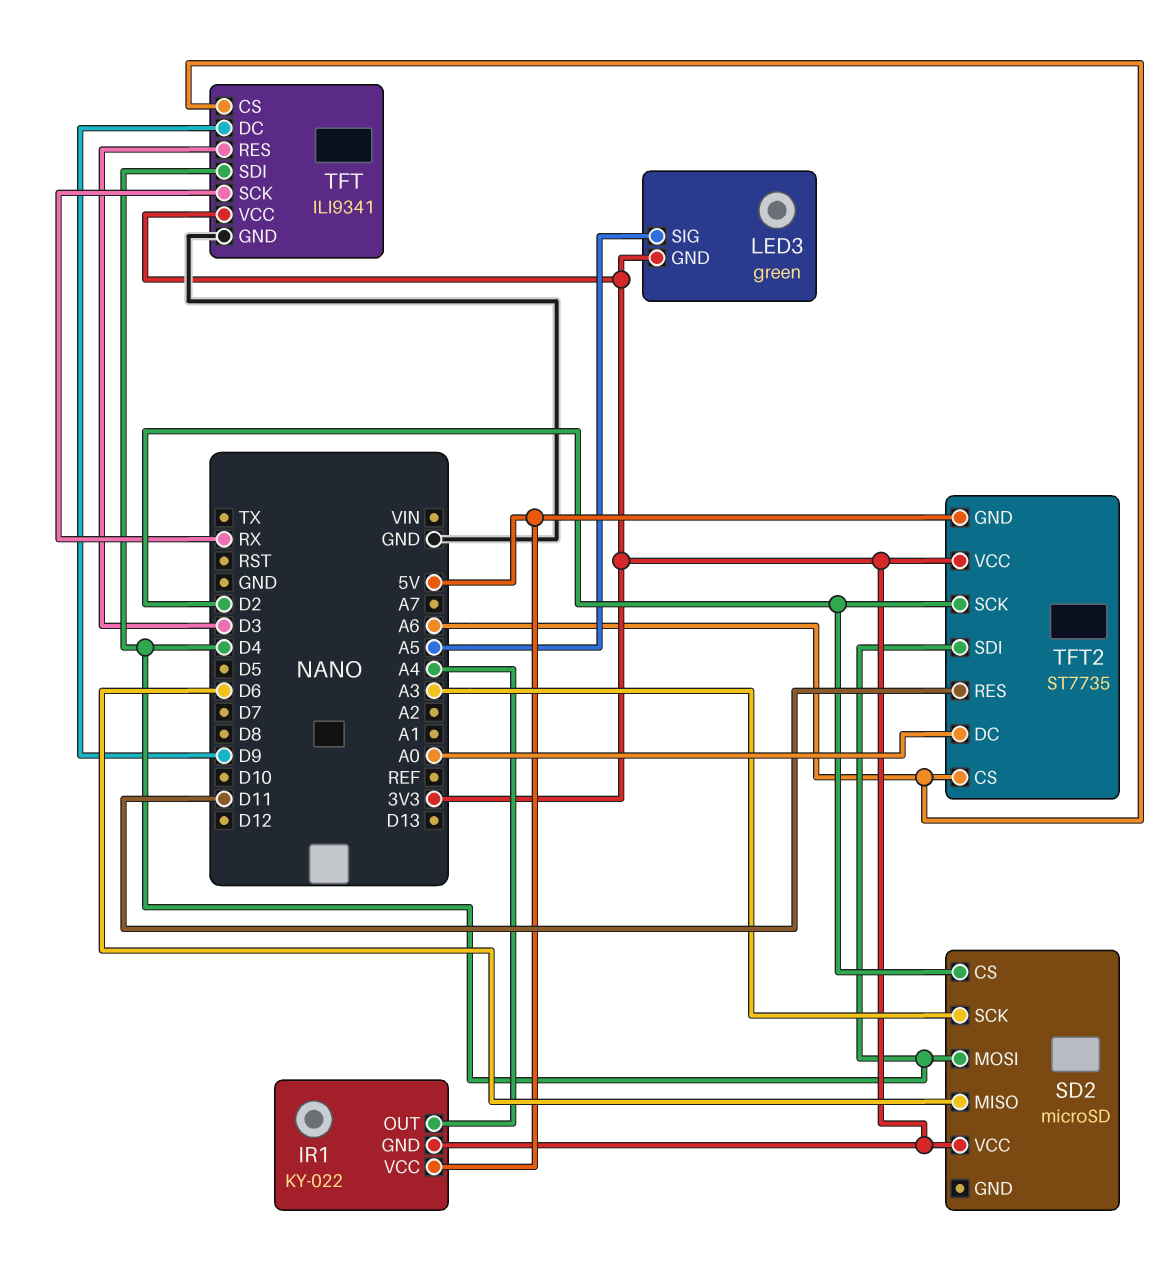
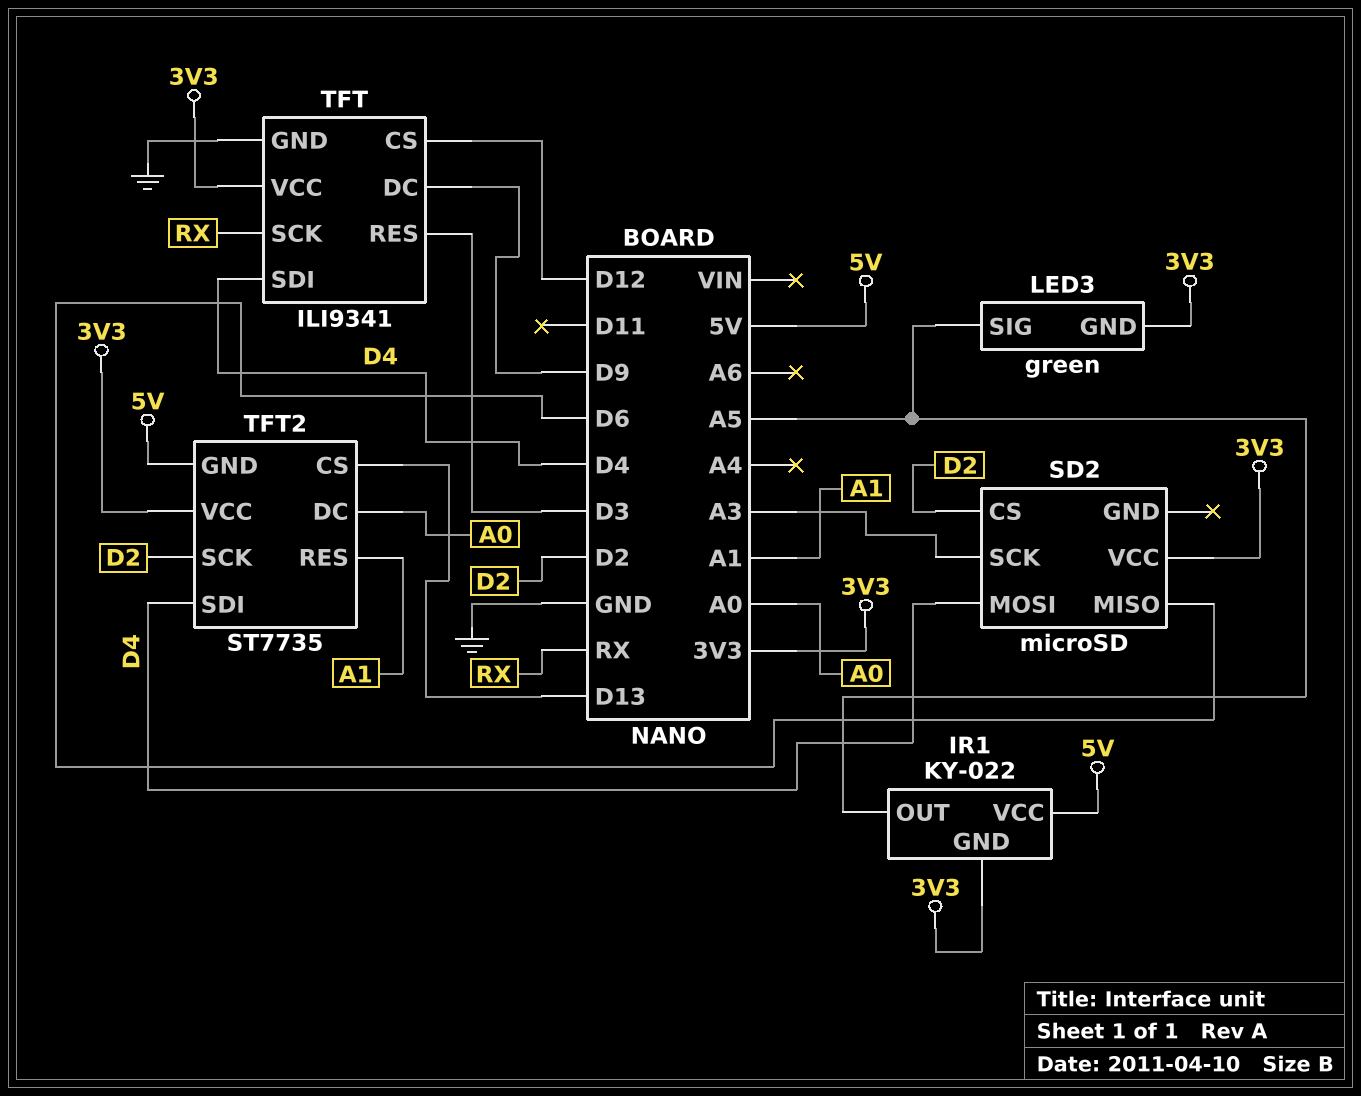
IR1 pin OUT: A4 -> A5
TFT pin CS: A6 -> D12
TFT2 pin CS: A6 -> D13
TFT2 pin RES: D11 -> A1

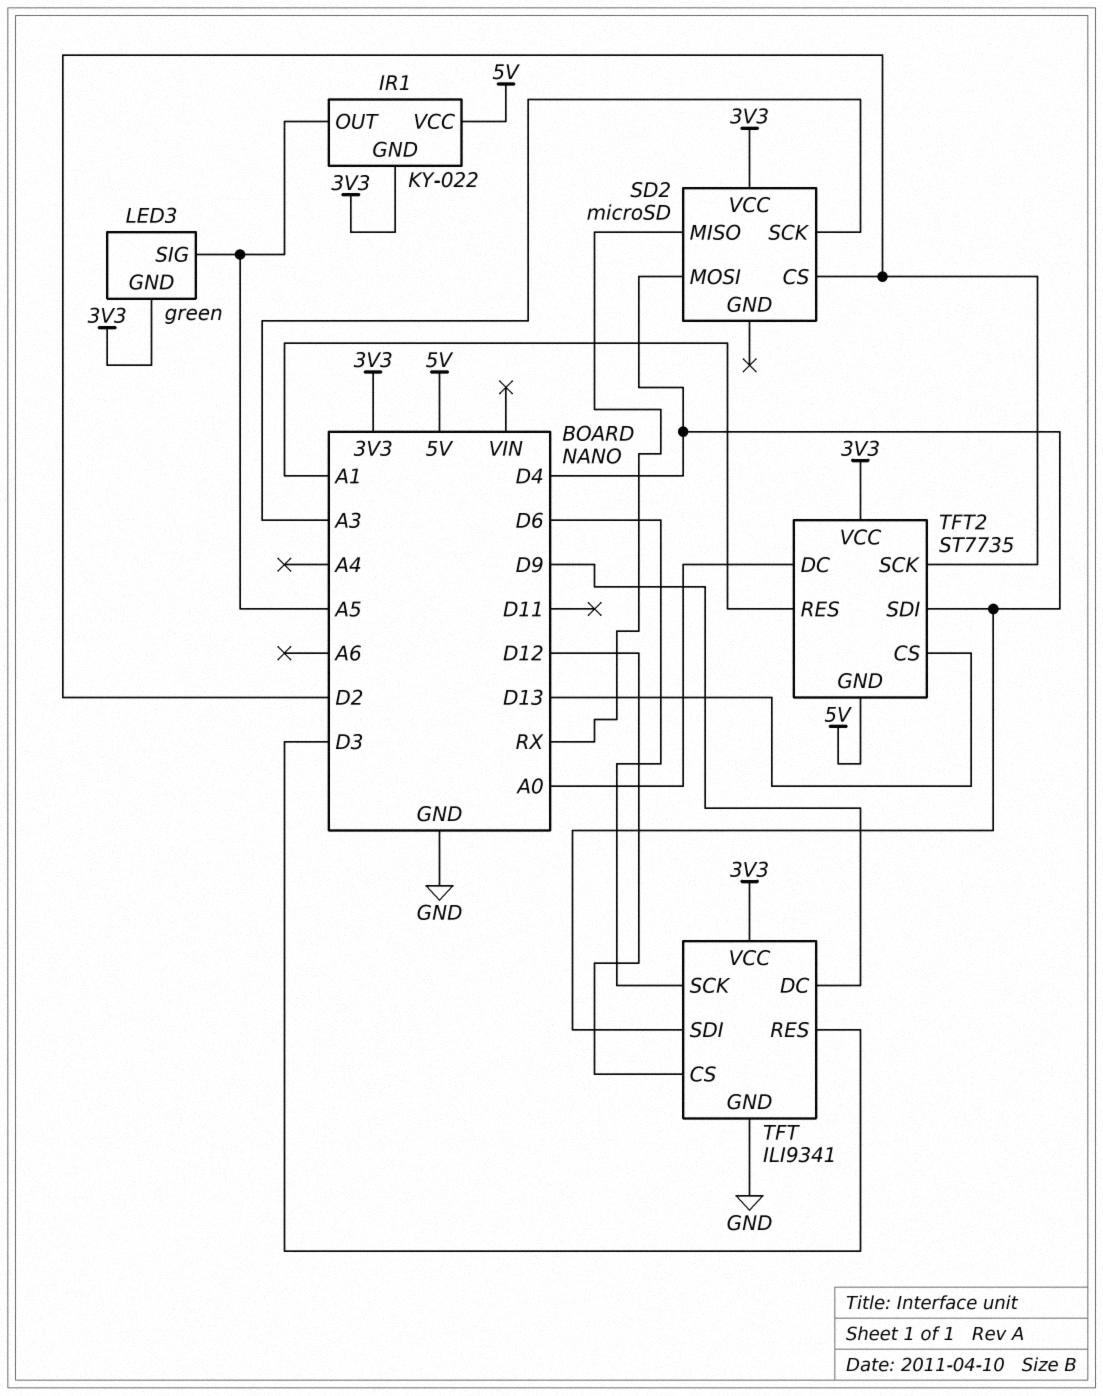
SD2 pin MISO: D6 -> RX
TFT pin SCK: RX -> D6

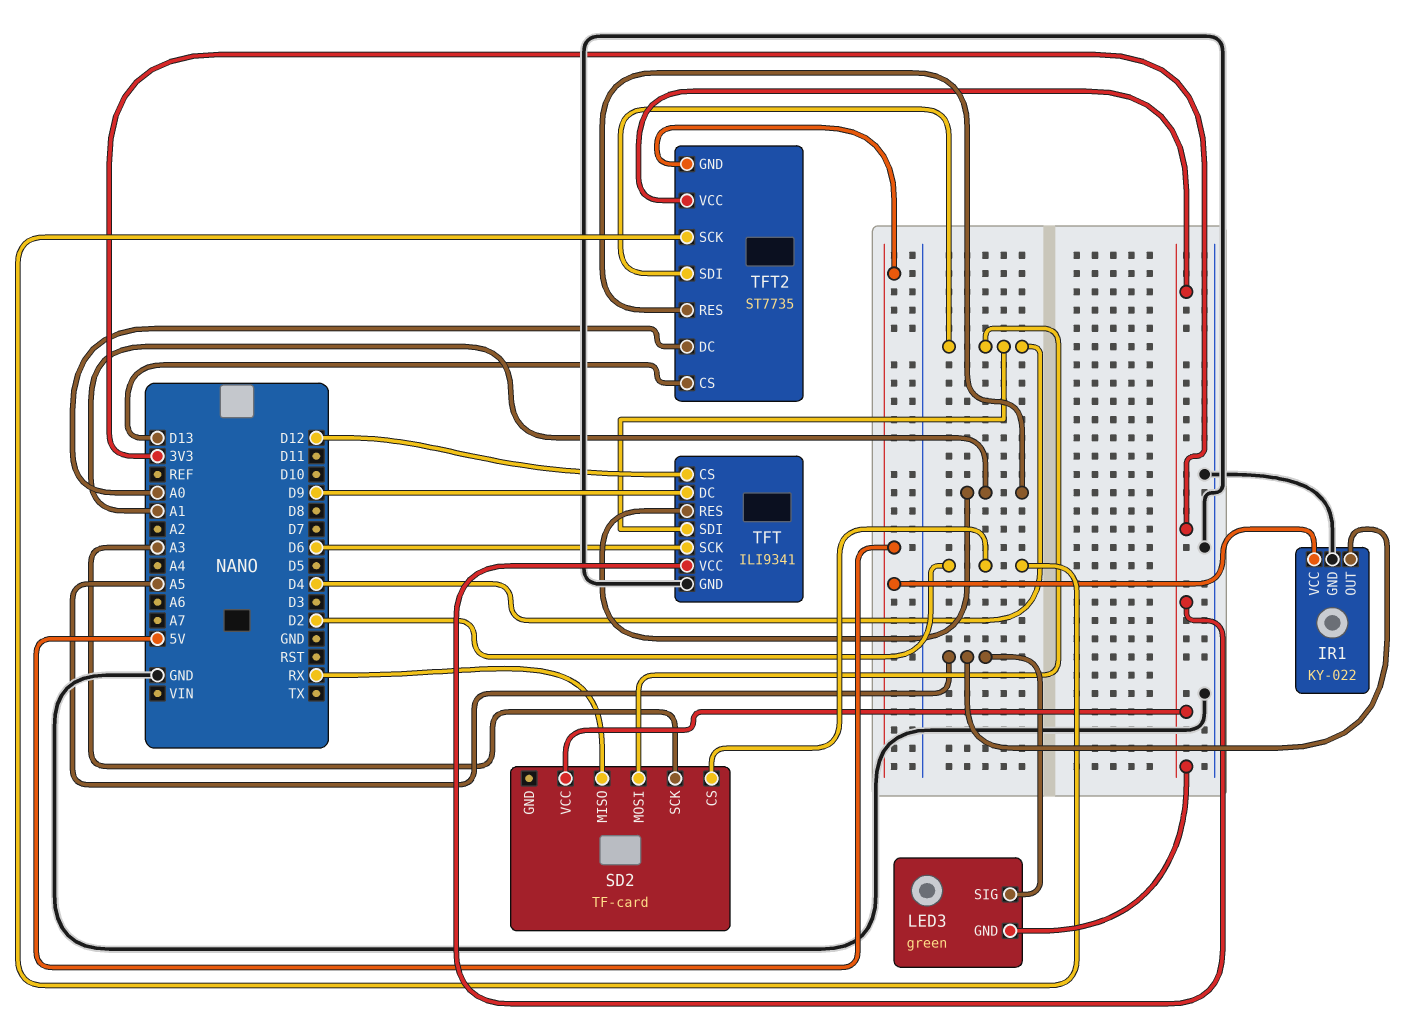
IR1 pin GND: 3V3 -> GND
SD2: microSD -> TF-card
TFT pin RES: D3 -> A1

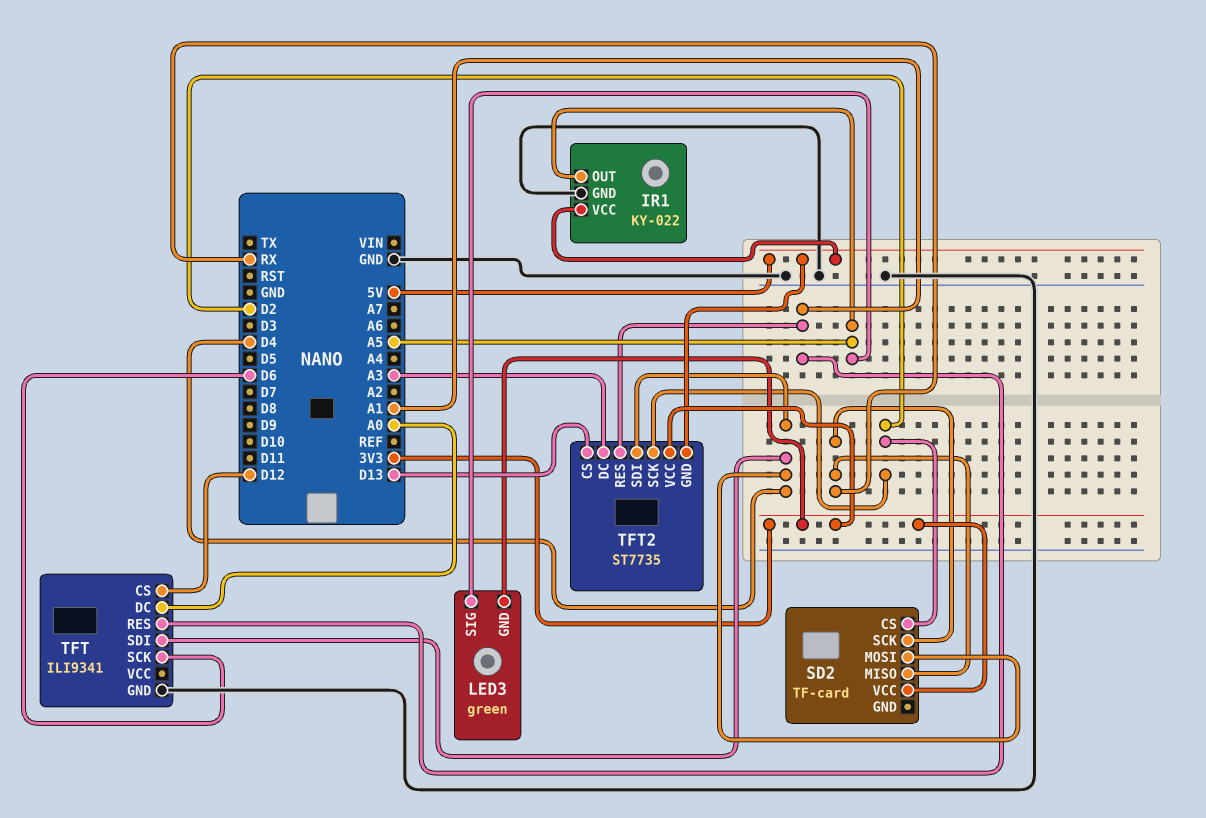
SD2 pin SCK: A3 -> RX
TFT pin DC: D9 -> A0
TFT pin VCC: 3V3 -> none
TFT2 pin DC: A0 -> A3

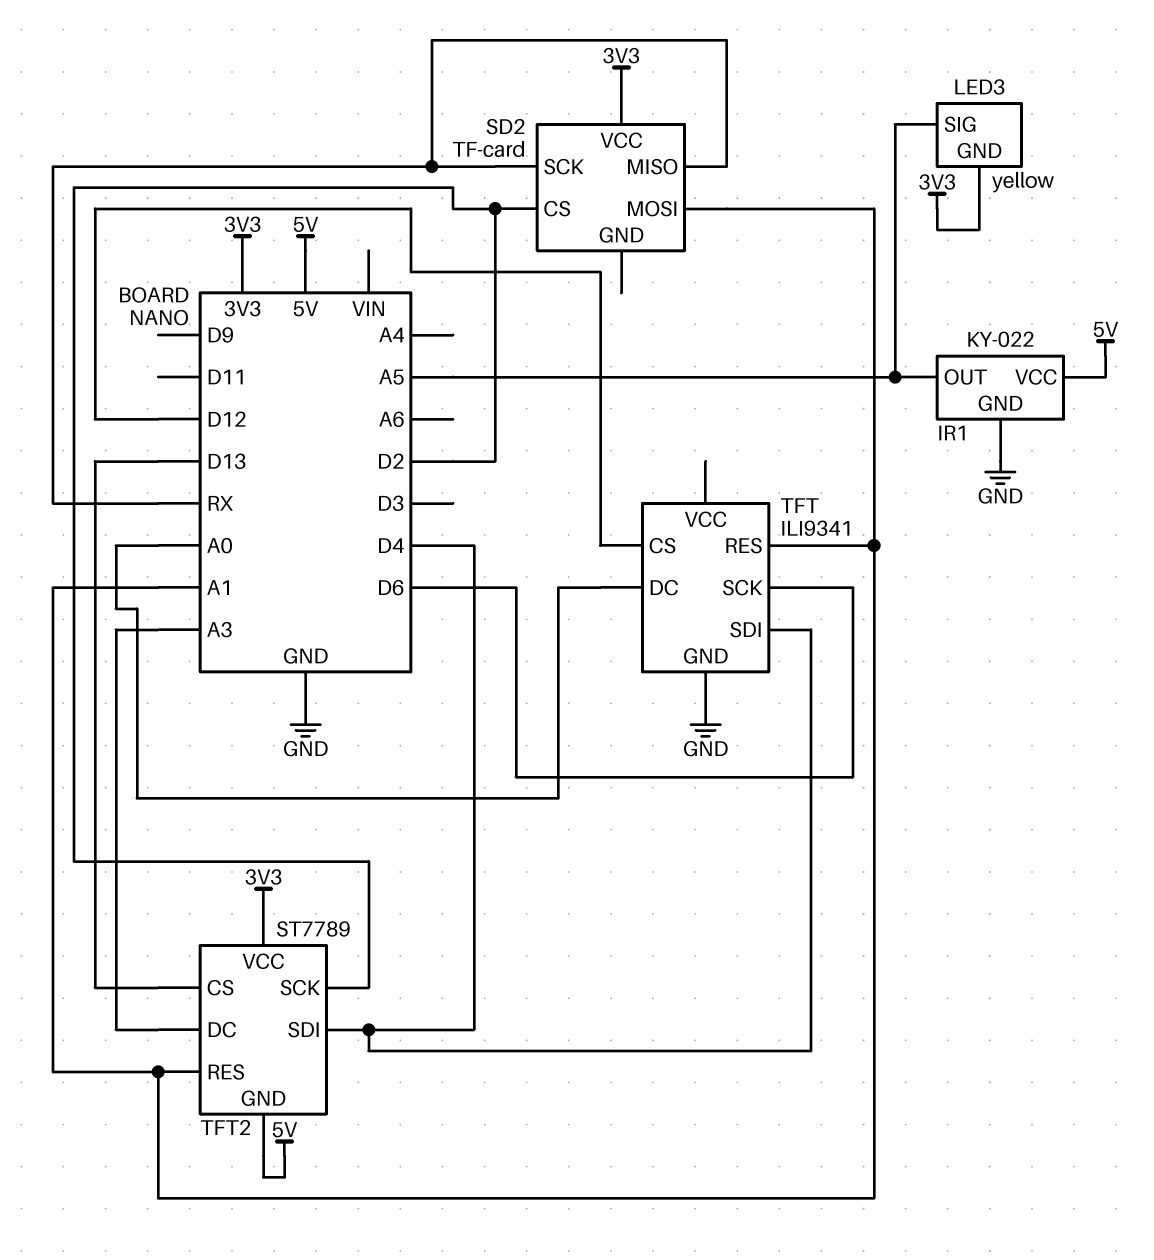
LED3: green -> yellow
SD2 pin MOSI: D4 -> A1
TFT2: ST7735 -> ST7789

